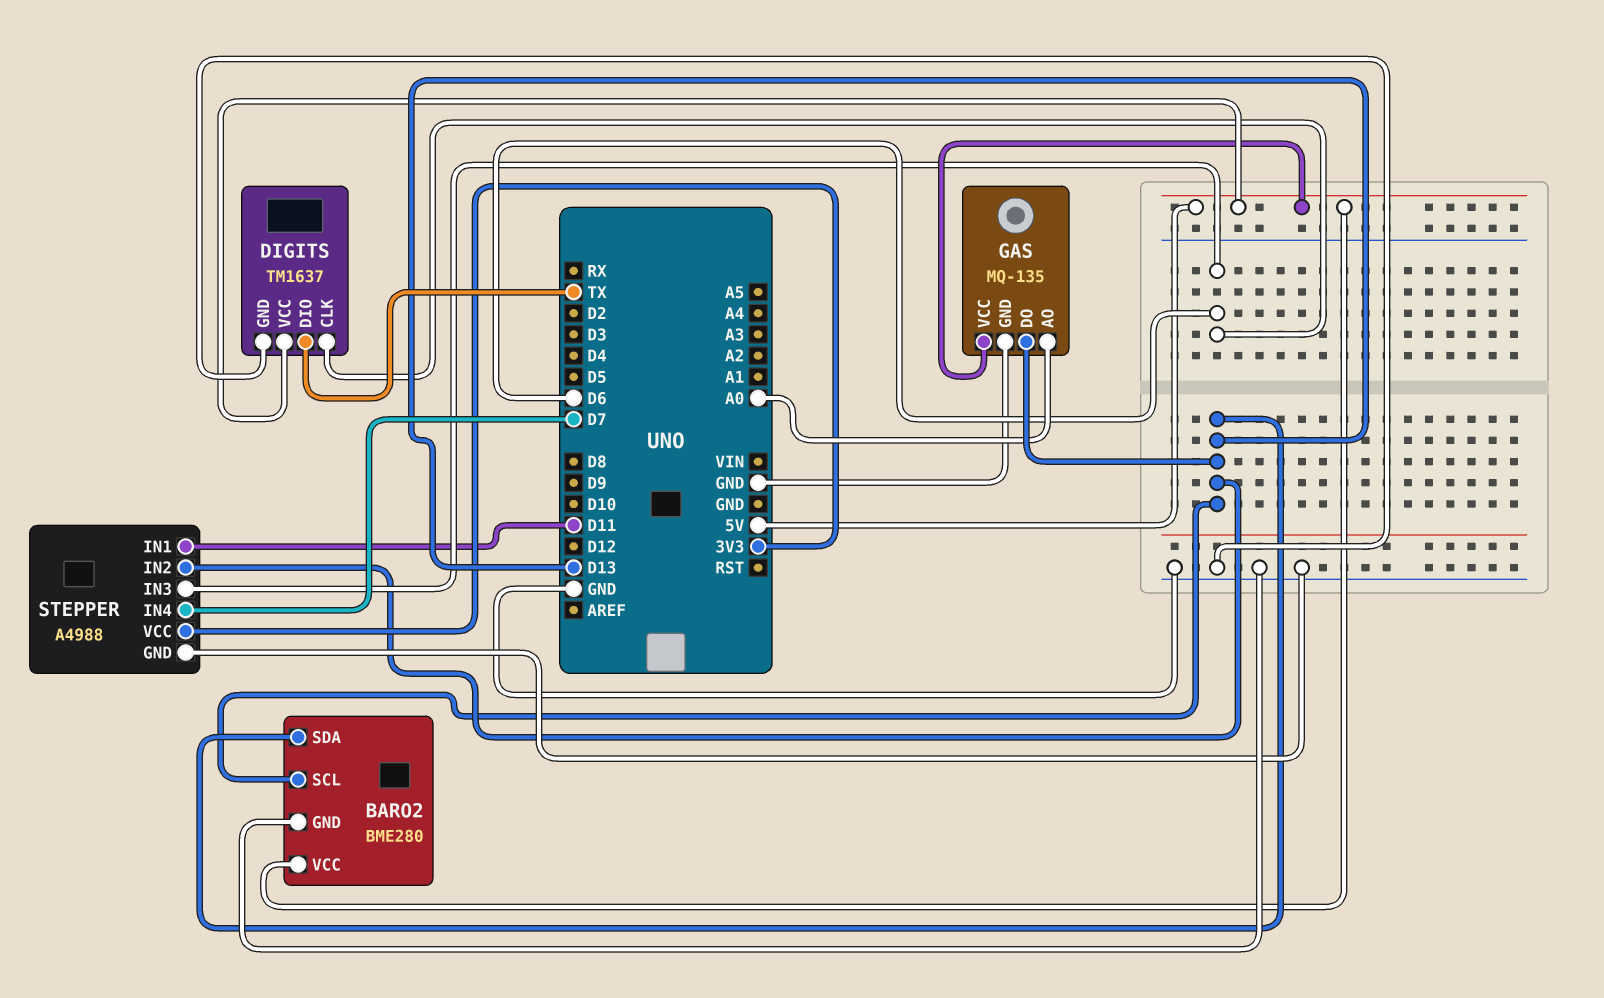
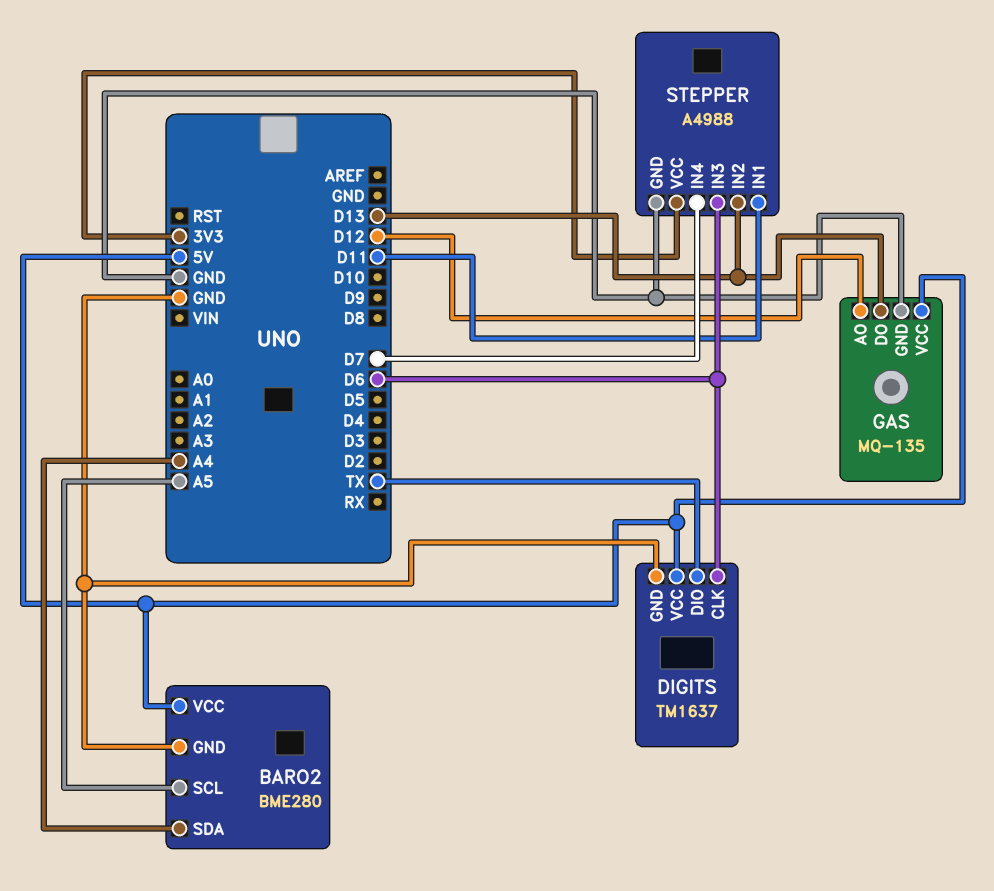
BARO2 pin SCL: D13 -> A5
BARO2 pin SDA: D13 -> A4
GAS pin AO: A0 -> D12

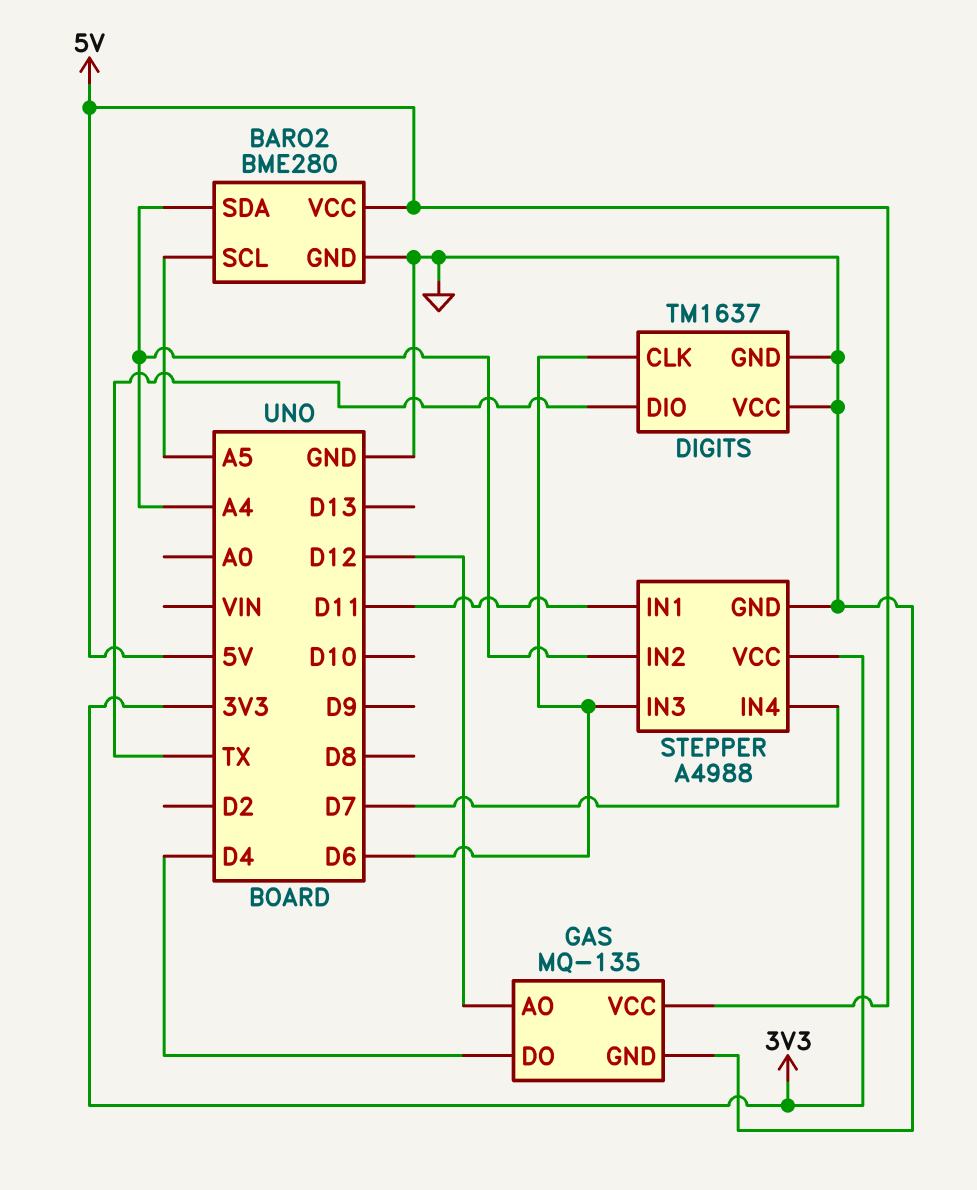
DIGITS pin VCC: 5V -> GND
GAS pin DO: D13 -> D4
STEPPER pin IN2: D13 -> A4

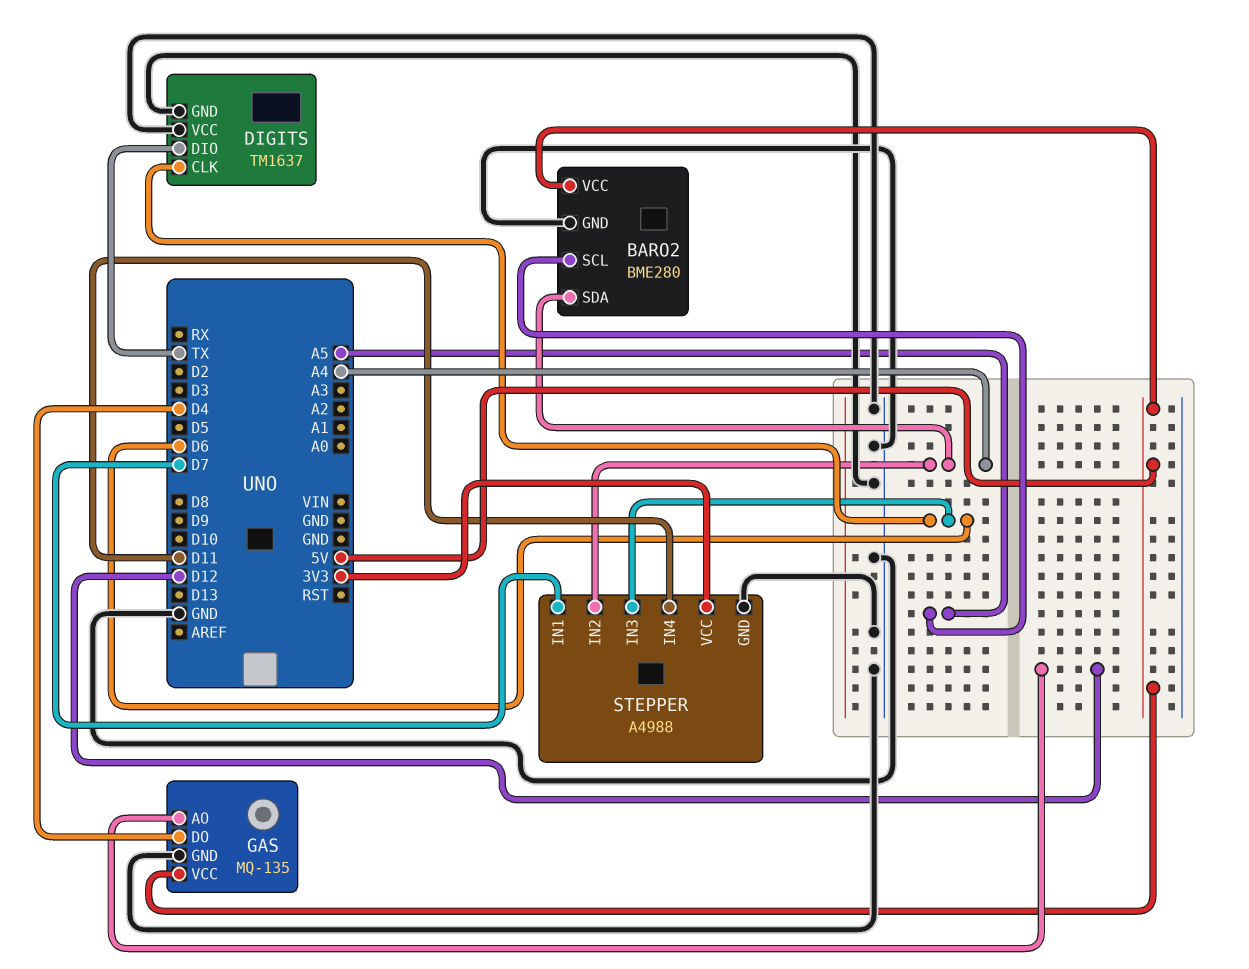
STEPPER pin IN1: D11 -> D7
STEPPER pin IN4: D7 -> D11

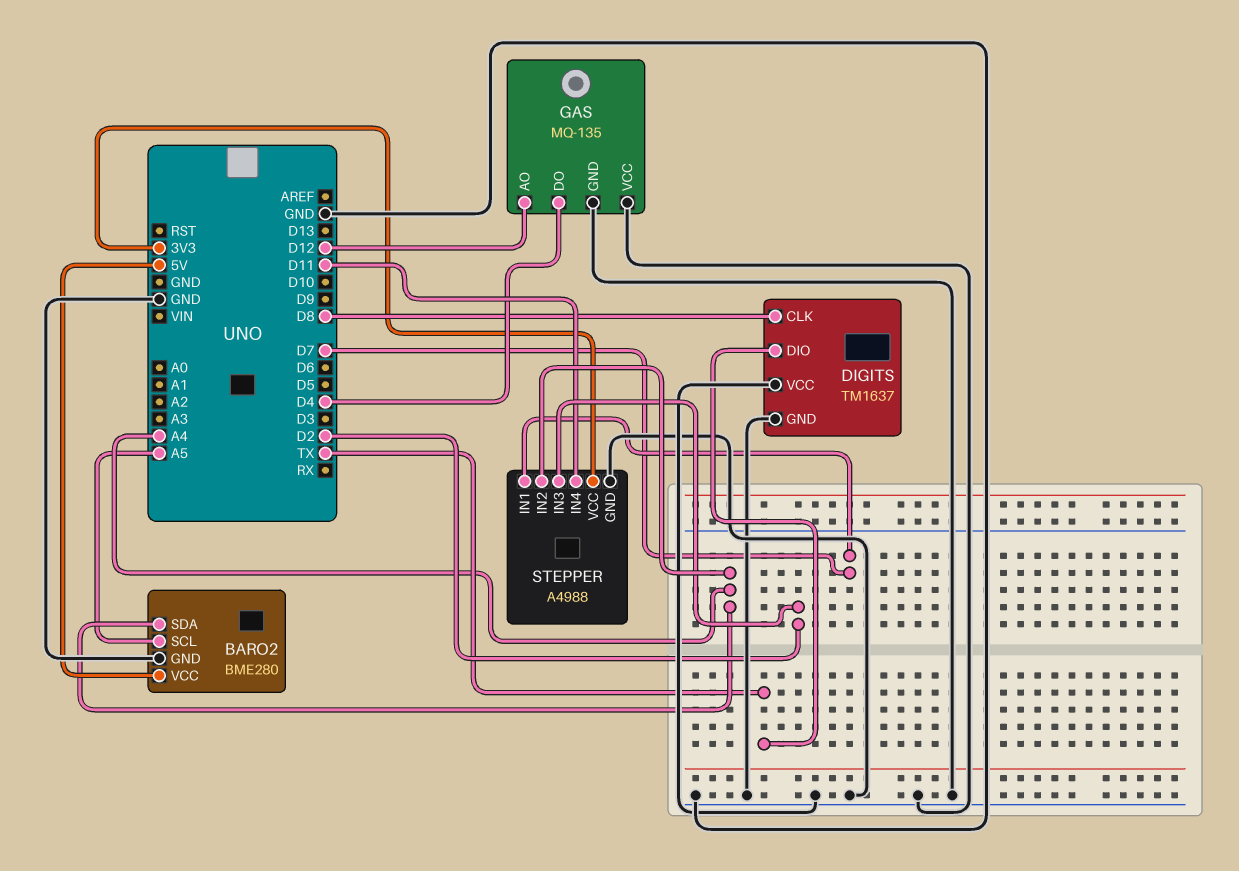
DIGITS pin CLK: D6 -> D8
GAS pin VCC: 5V -> GND
STEPPER pin IN3: D6 -> D2

